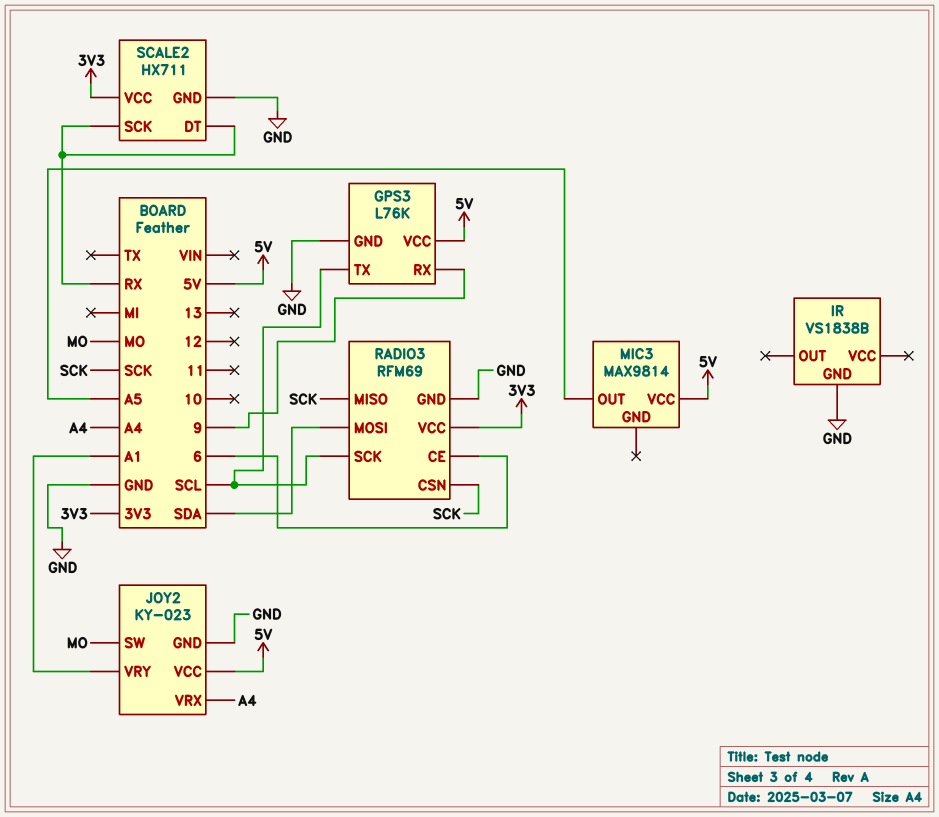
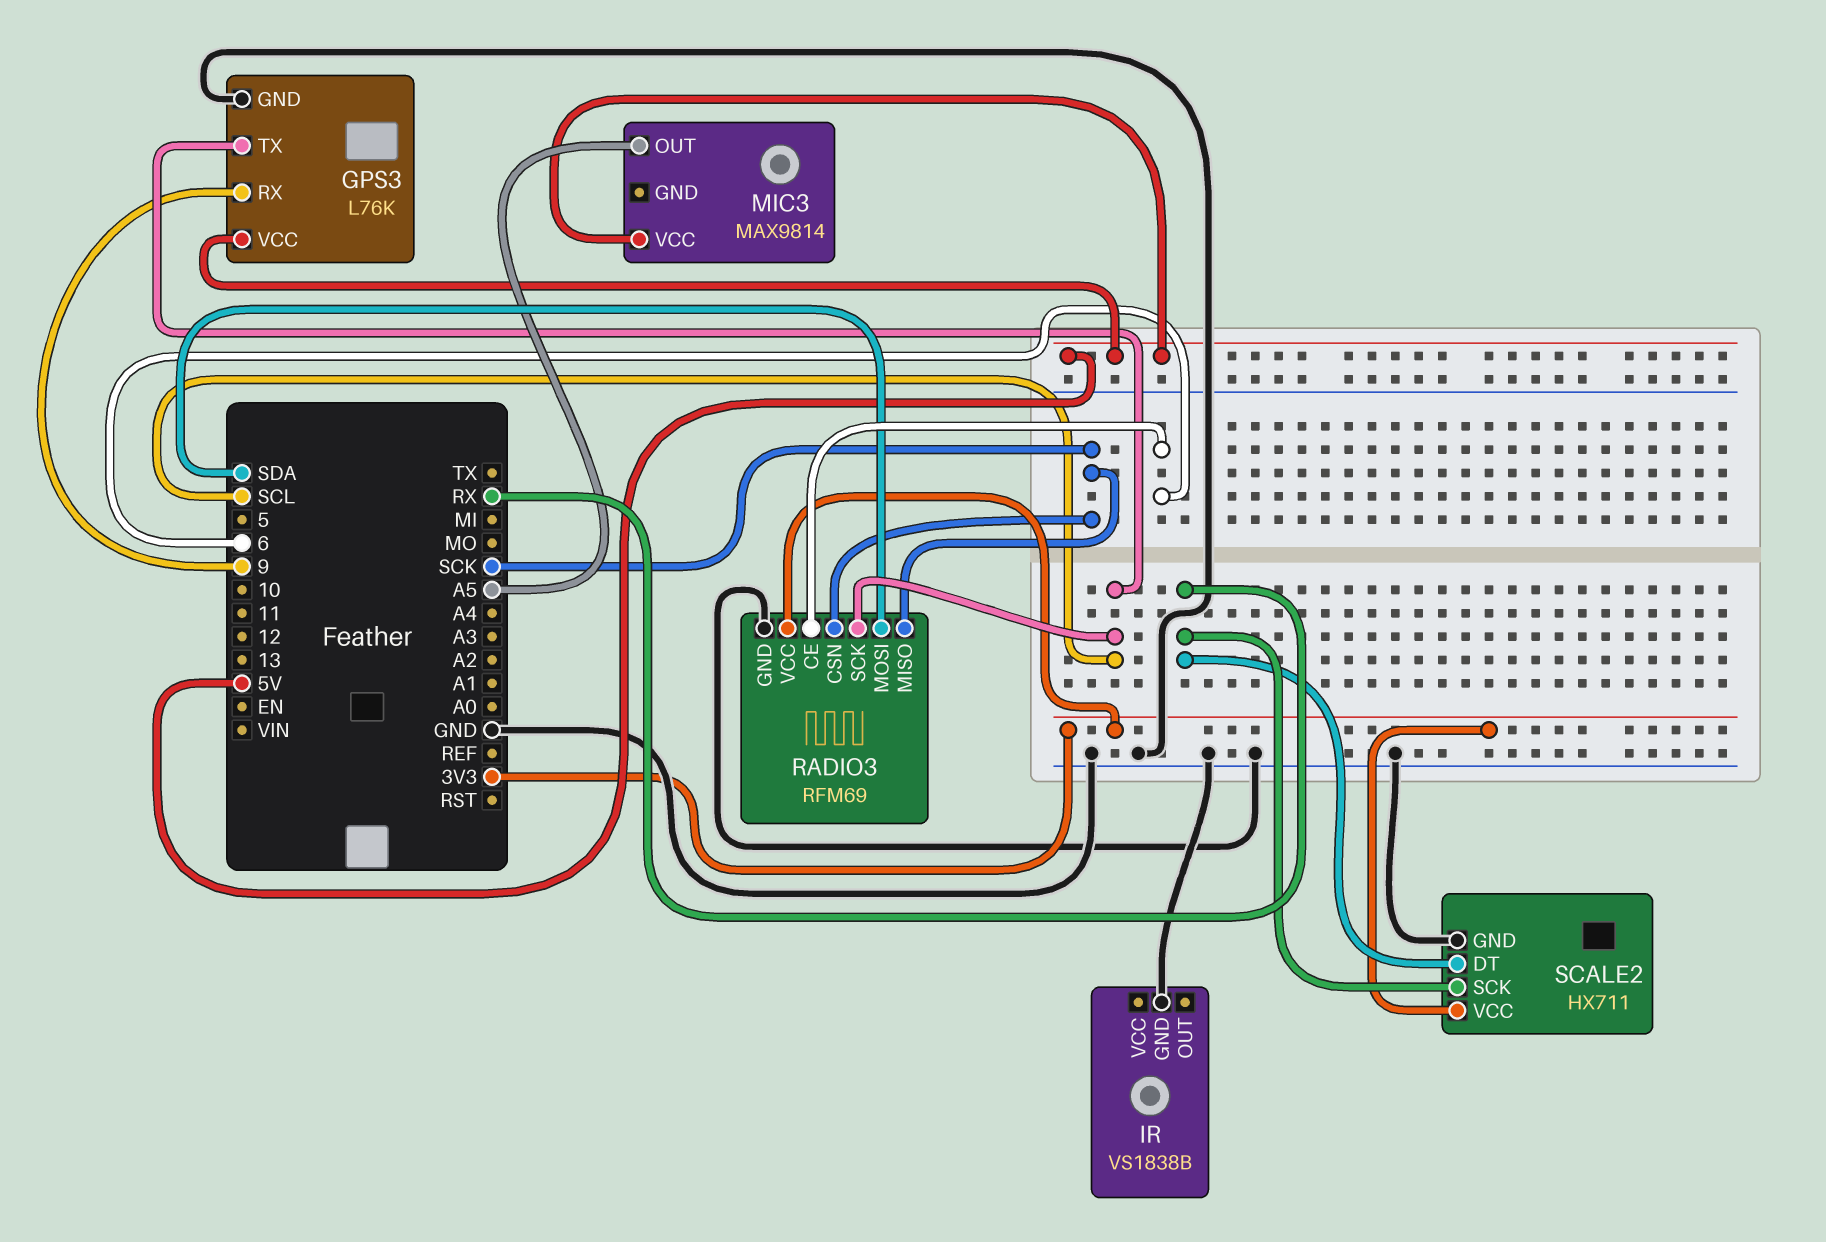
JOY2: KY-023 -> none
JOY2 pin GND: GND -> none
JOY2 pin SW: MO -> none
JOY2 pin VCC: 5V -> none
JOY2 pin VRX: A4 -> none
JOY2 pin VRY: A1 -> none

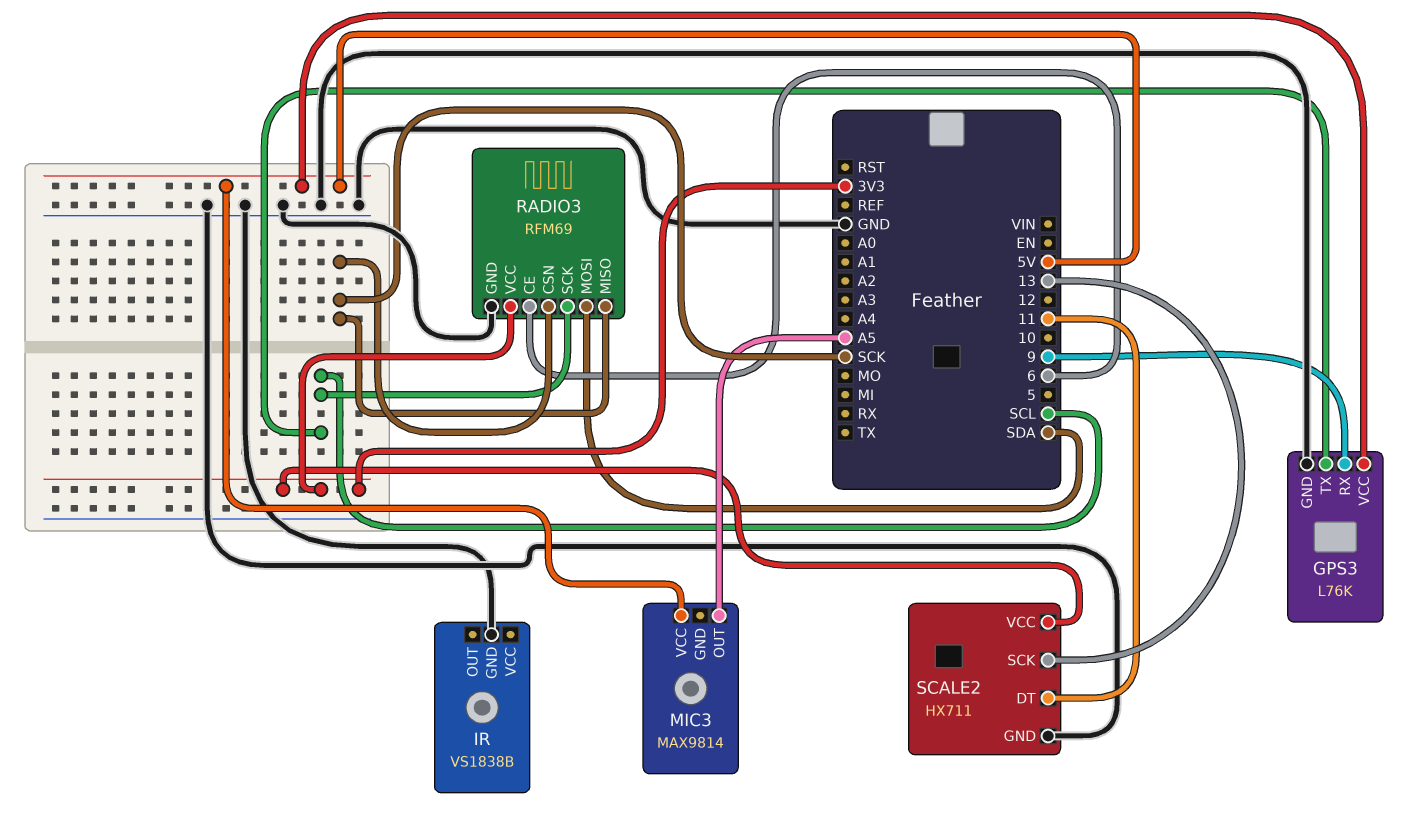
SCALE2 pin DT: RX -> 11
SCALE2 pin SCK: RX -> 13

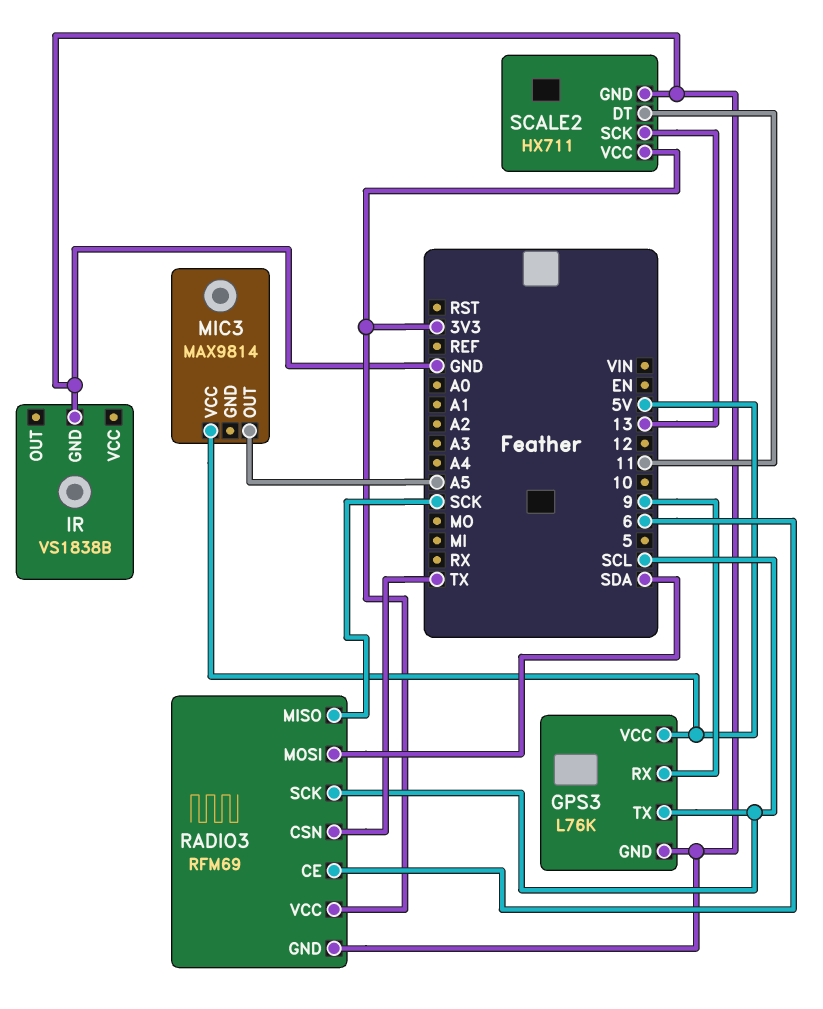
RADIO3 pin CSN: SCK -> TX

